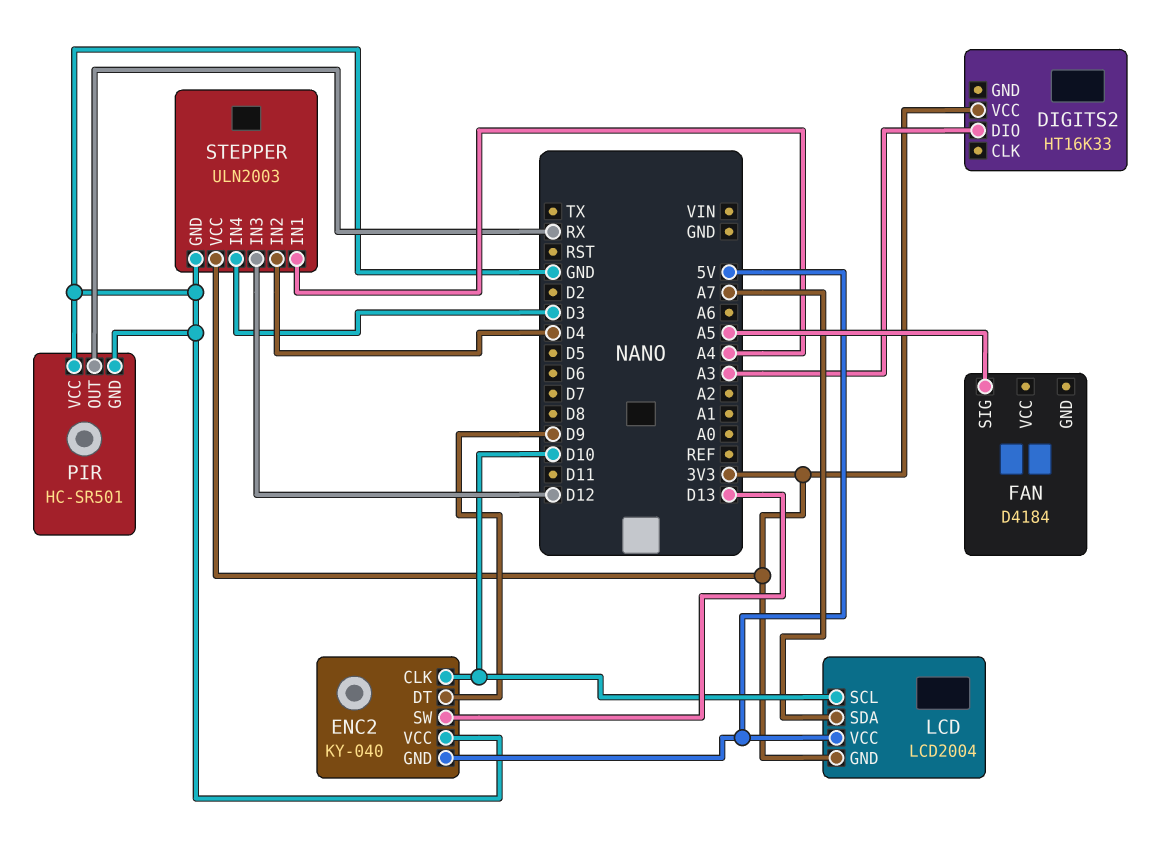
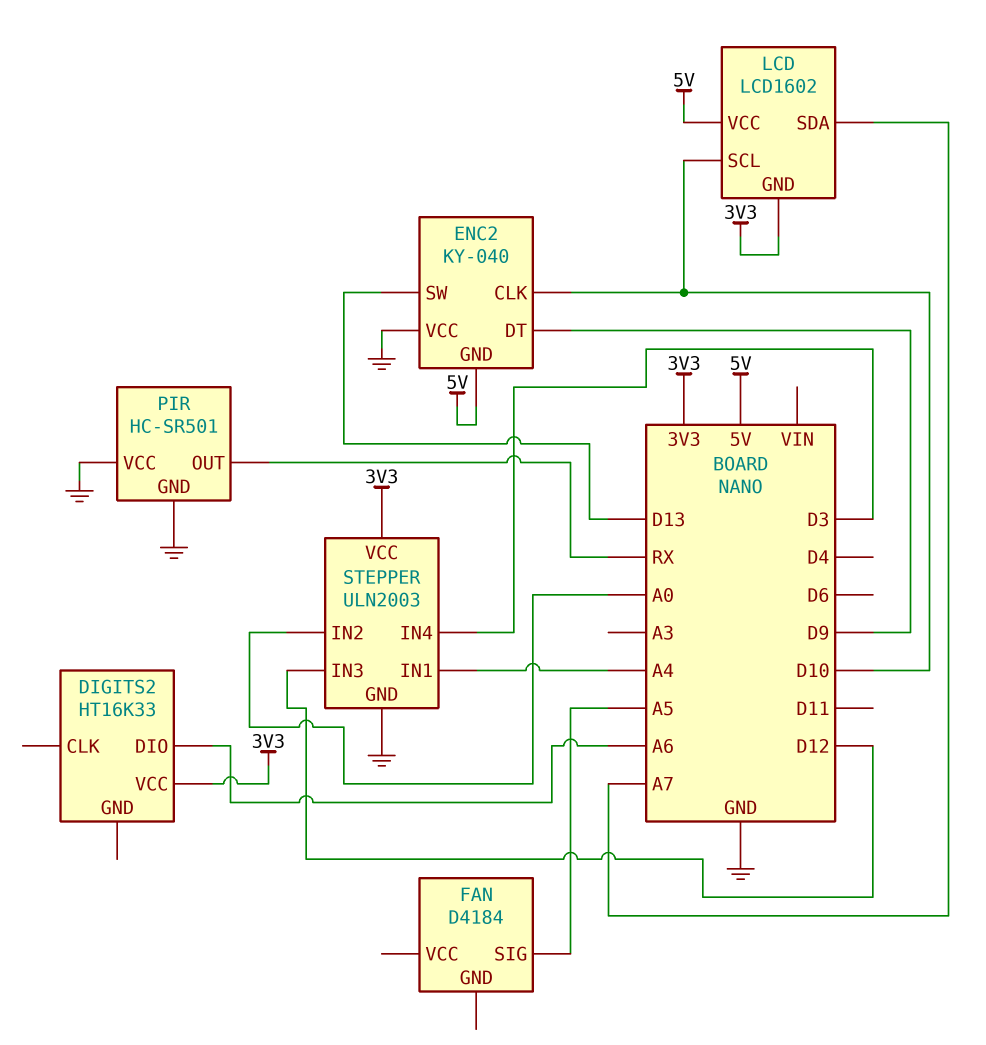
DIGITS2 pin DIO: A3 -> A6
LCD: LCD2004 -> LCD1602
STEPPER pin IN2: D4 -> A0

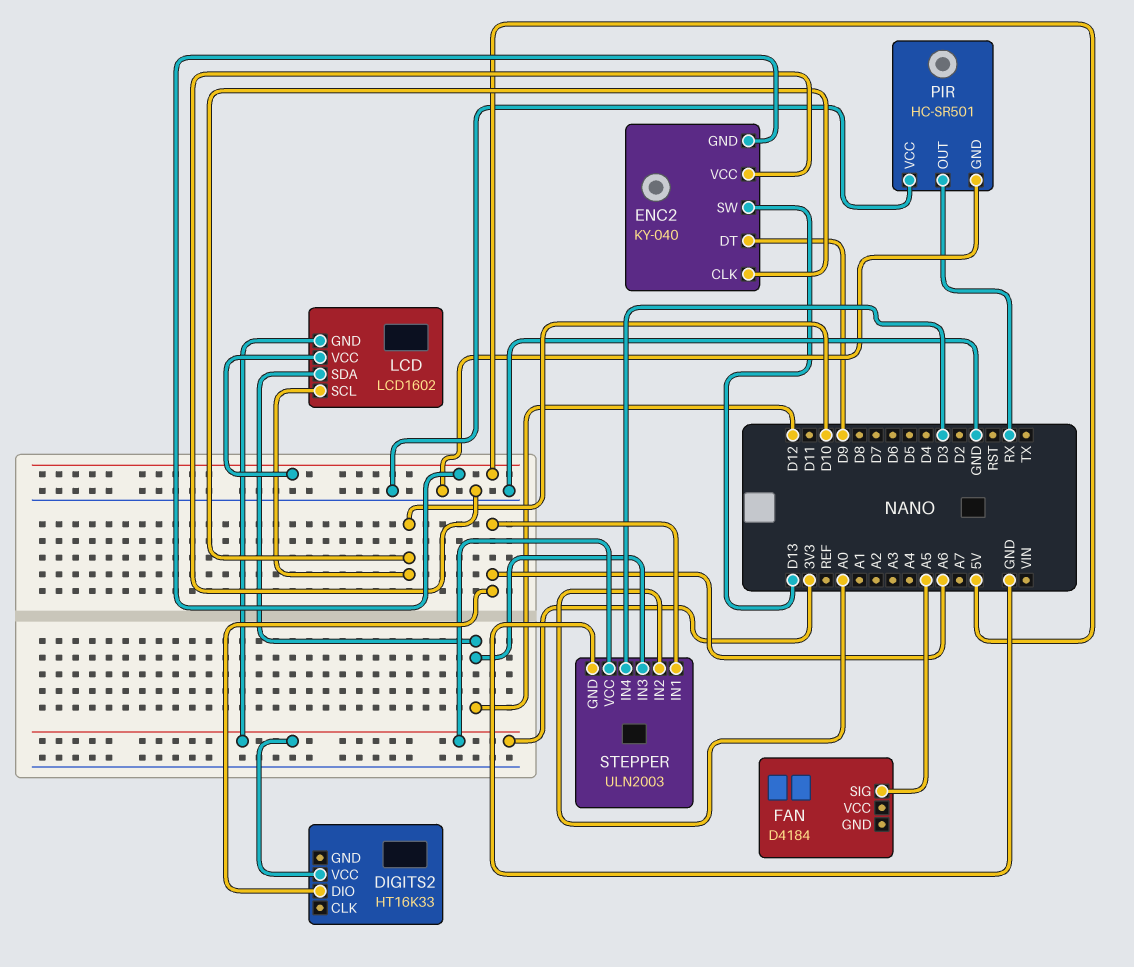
LCD pin SDA: A7 -> D12
STEPPER pin IN1: A4 -> A6

